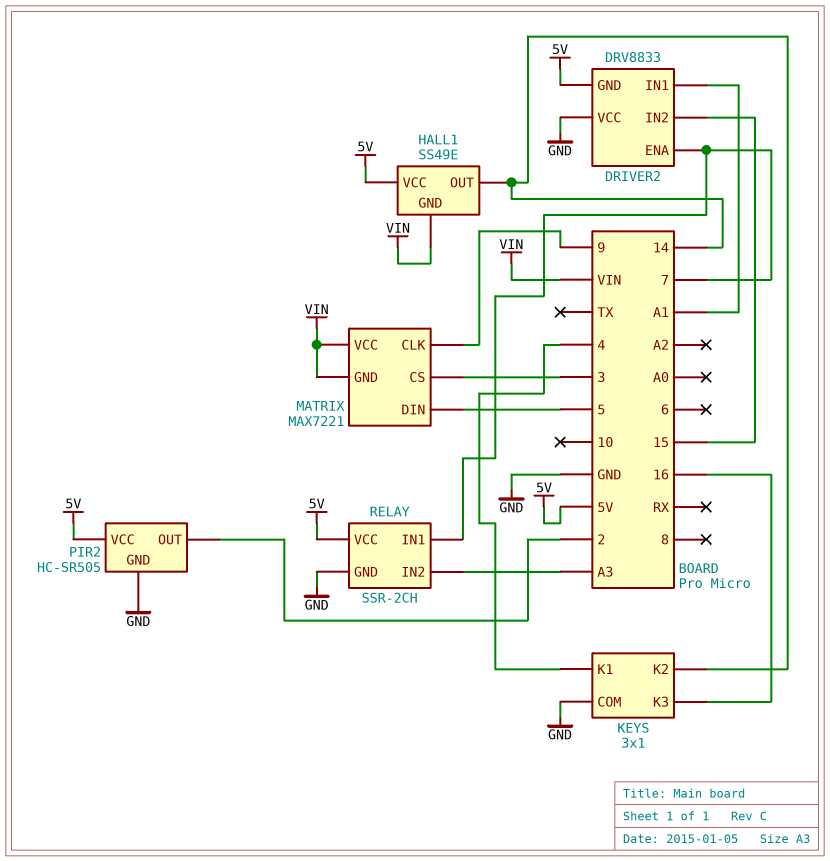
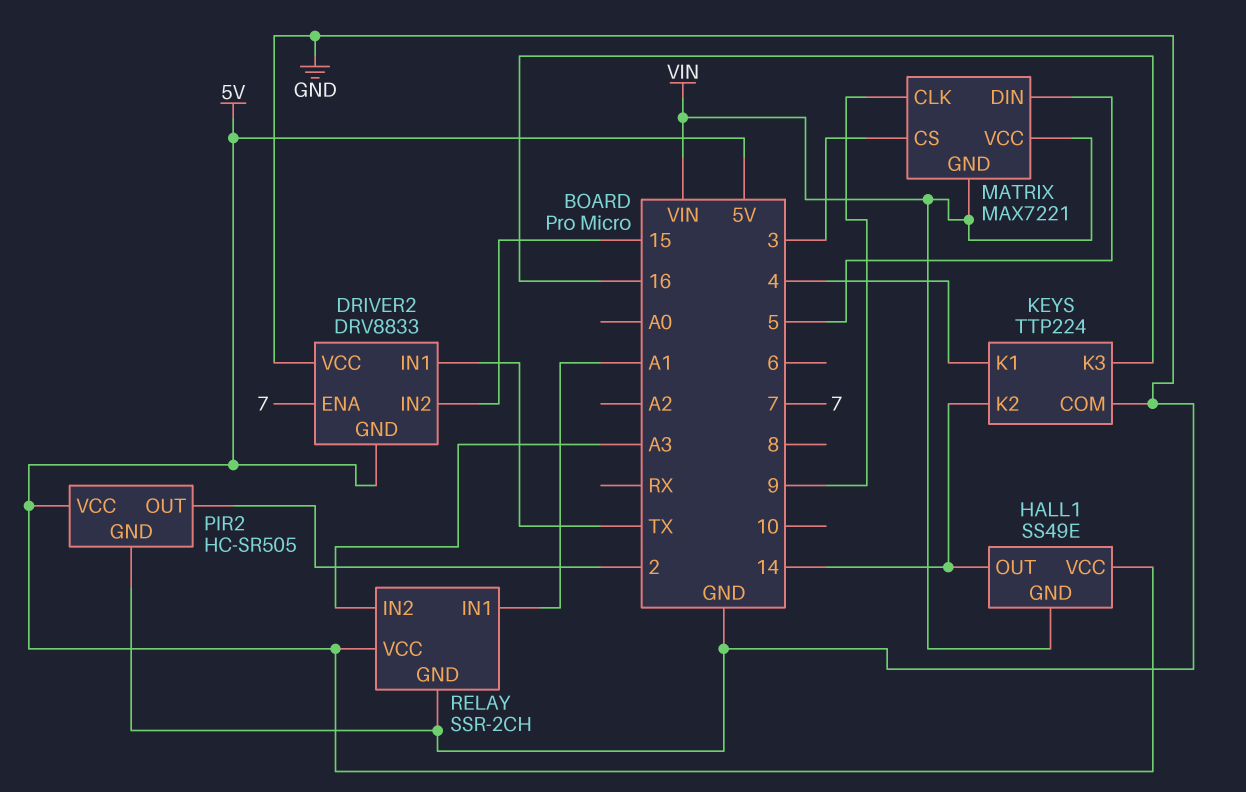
DRIVER2 pin IN1: A1 -> TX
KEYS: 3x1 -> TTP224
RELAY pin IN1: 7 -> A1

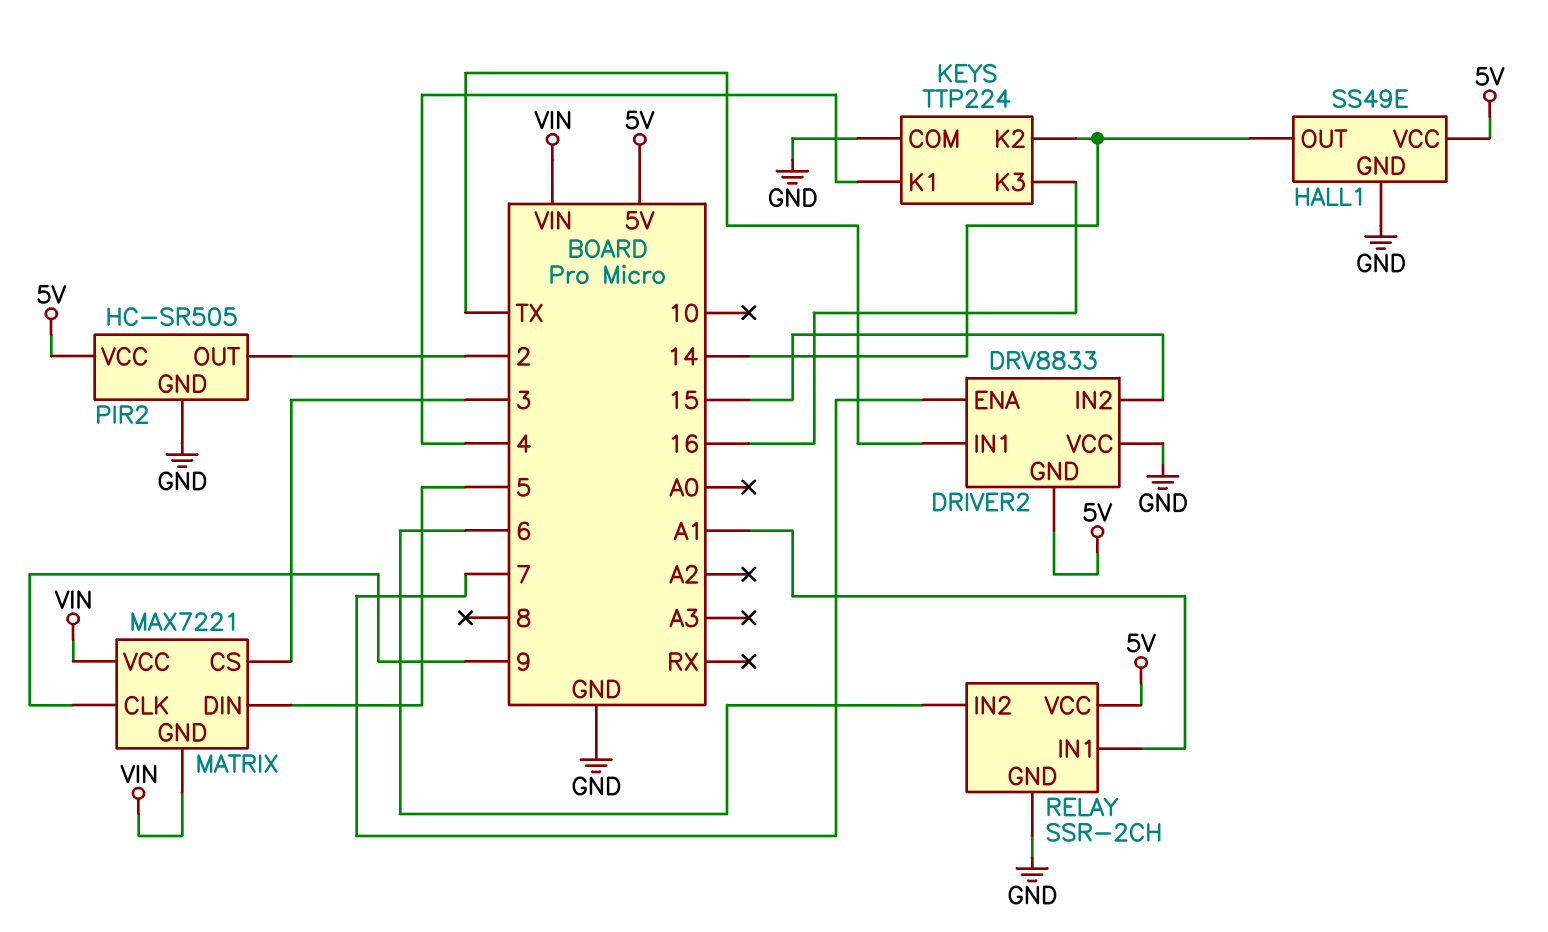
HALL1 pin GND: VIN -> GND
RELAY pin IN2: A3 -> 6

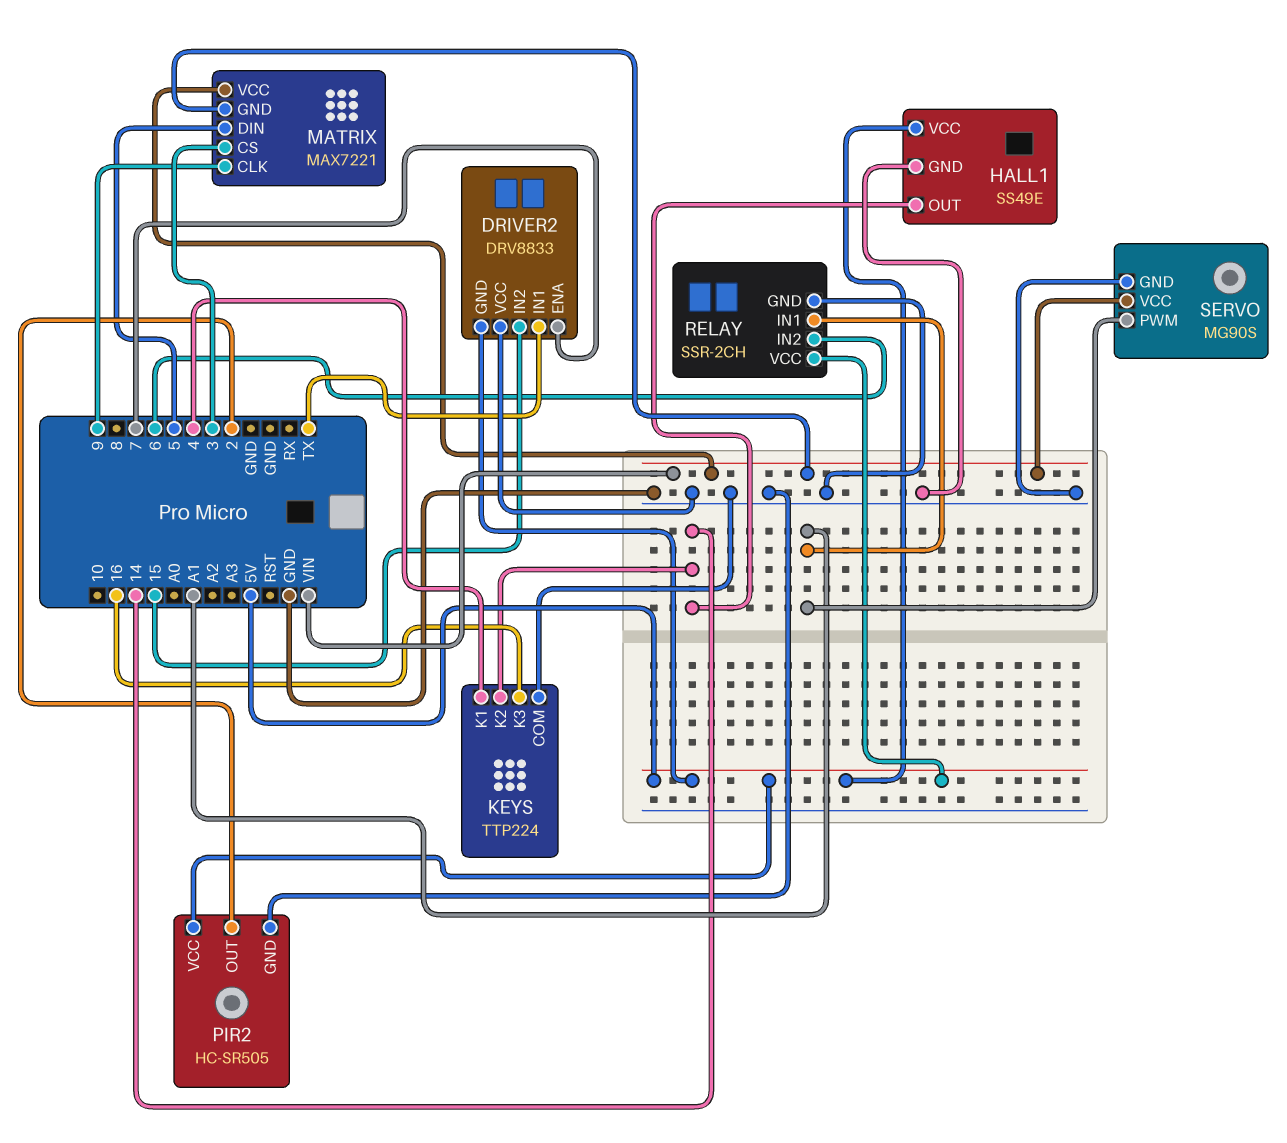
SERVO: none -> MG90S
SERVO pin GND: none -> GND
SERVO pin PWM: none -> A1
SERVO pin VCC: none -> VIN

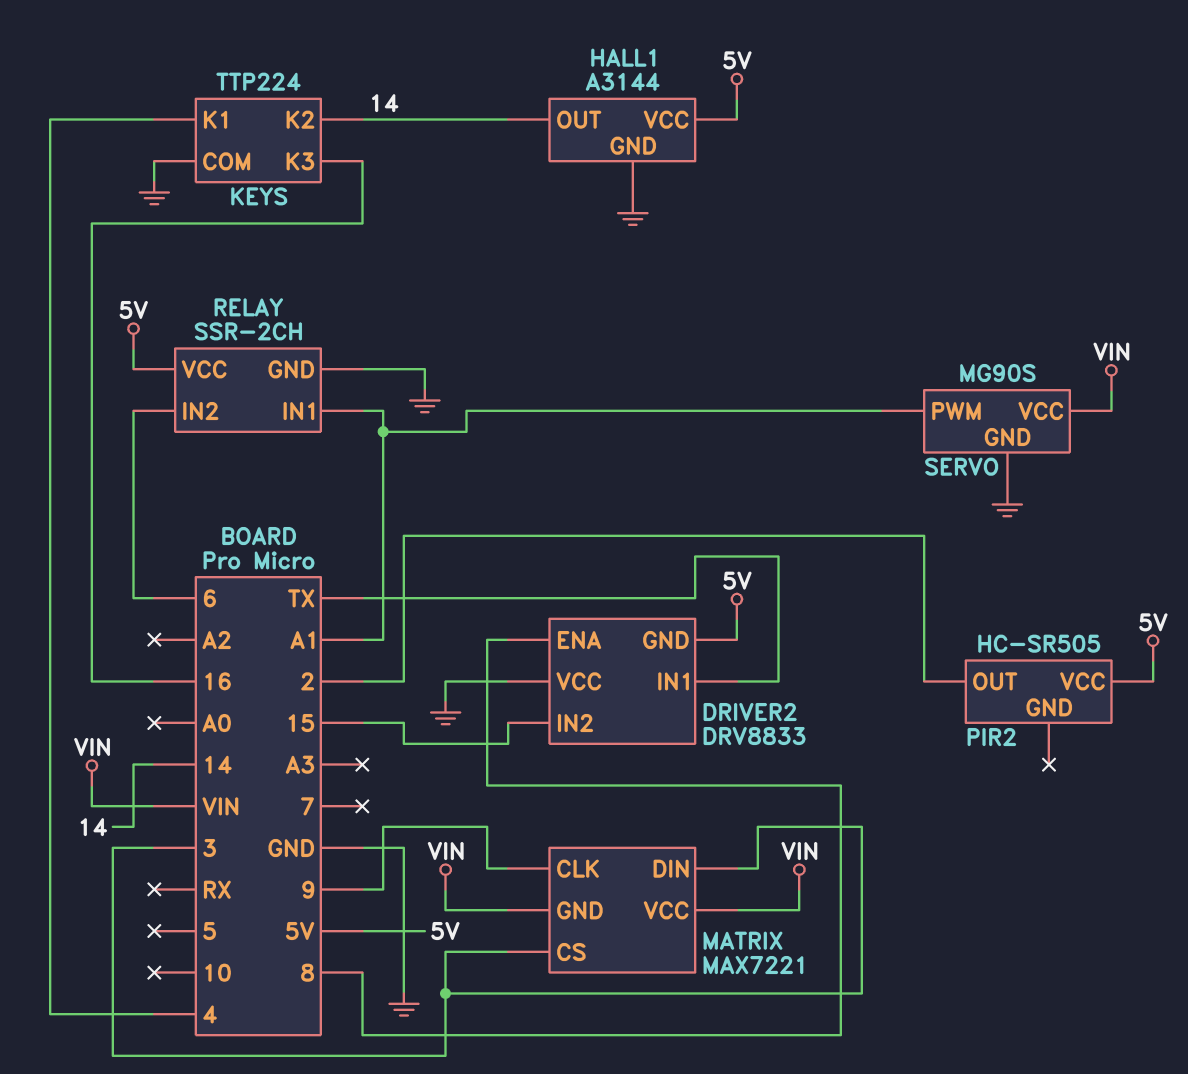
DRIVER2 pin ENA: 7 -> 8
HALL1: SS49E -> A3144
MATRIX pin DIN: 5 -> 3
PIR2 pin GND: GND -> none

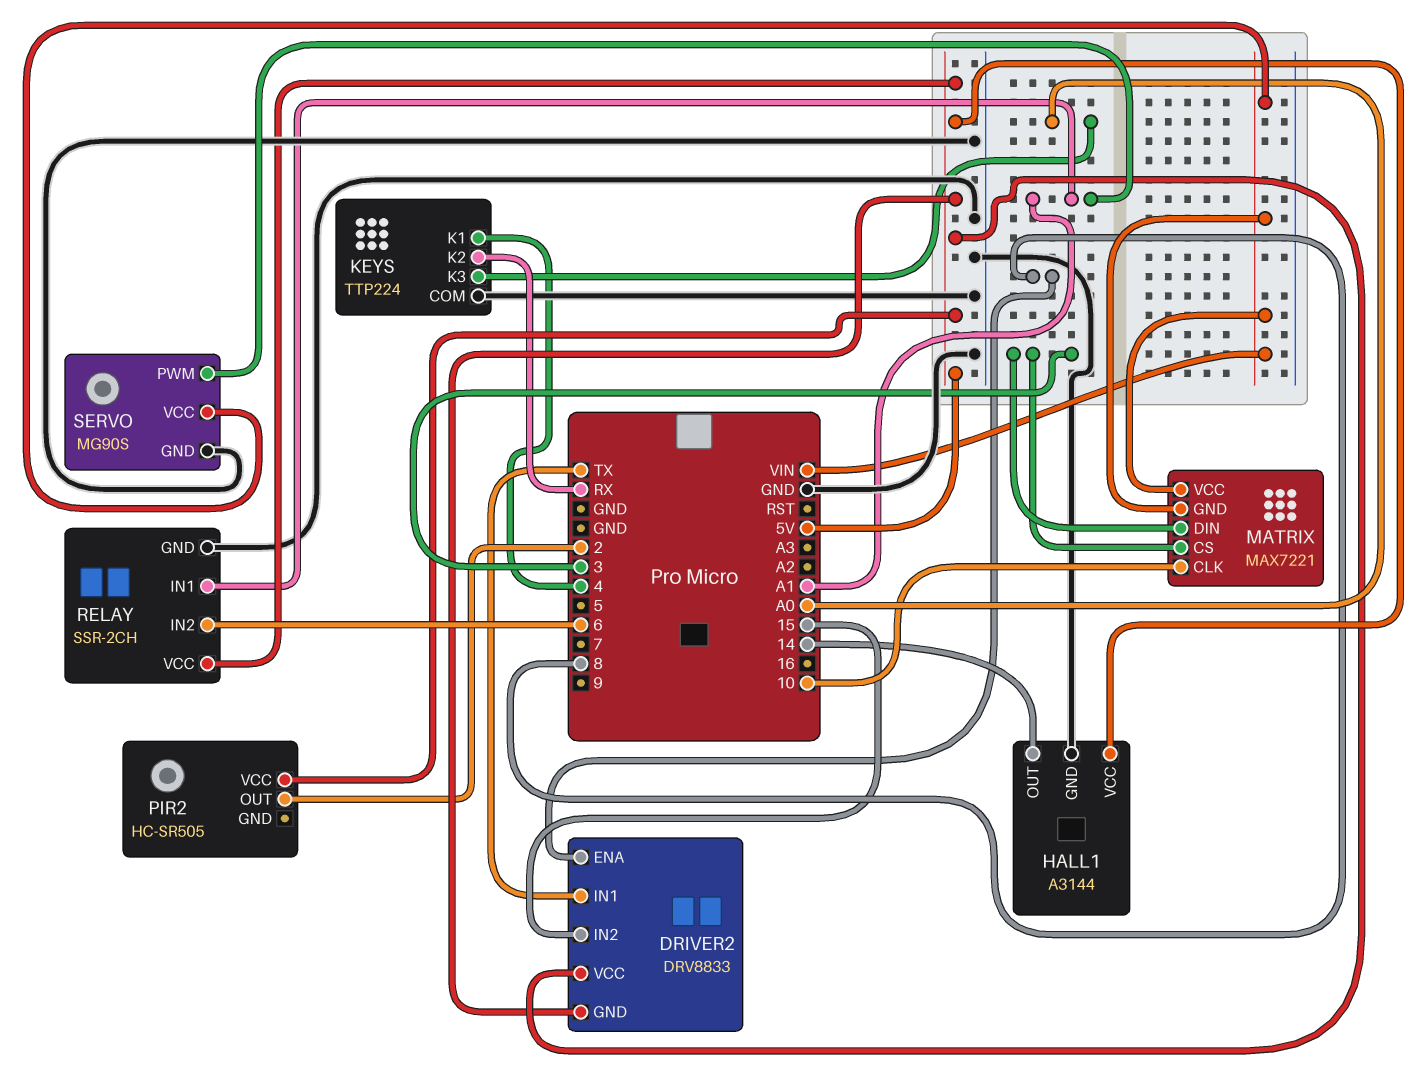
DRIVER2 pin VCC: GND -> 5V
KEYS pin K2: 14 -> RX
KEYS pin K3: 16 -> A0
MATRIX pin CLK: 9 -> 10

